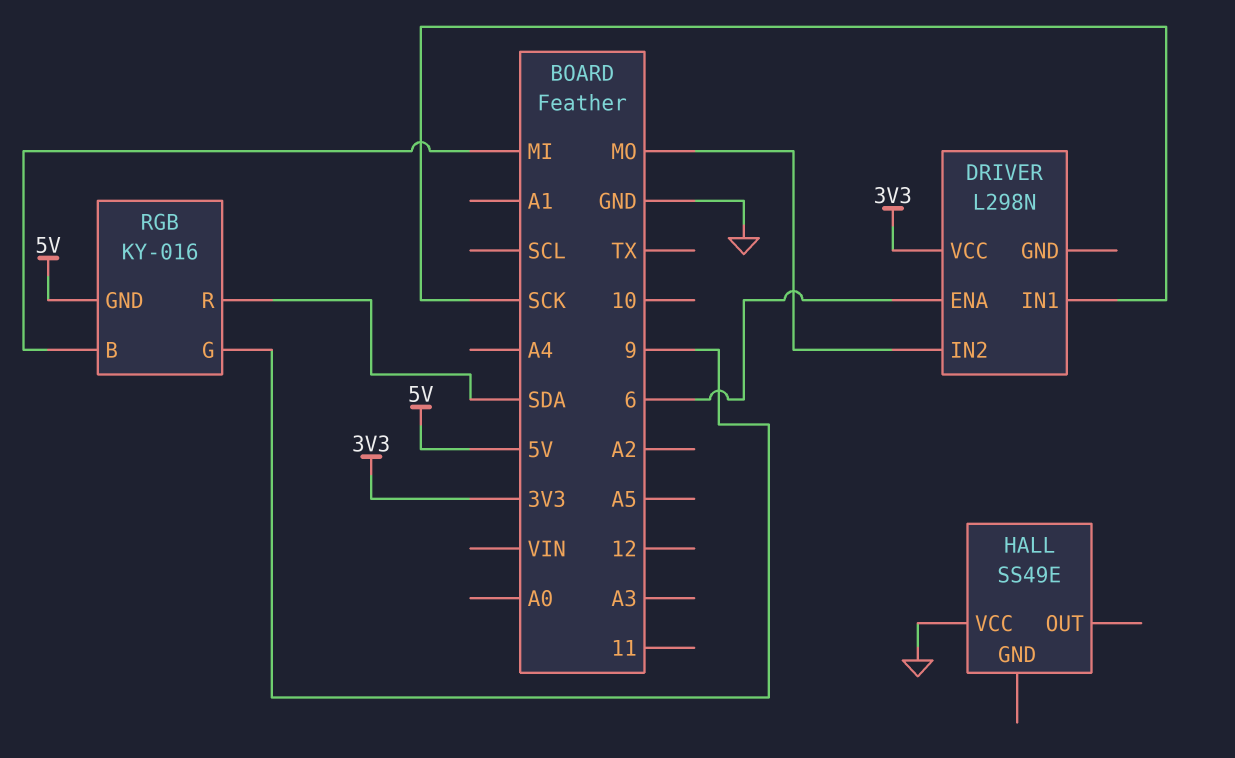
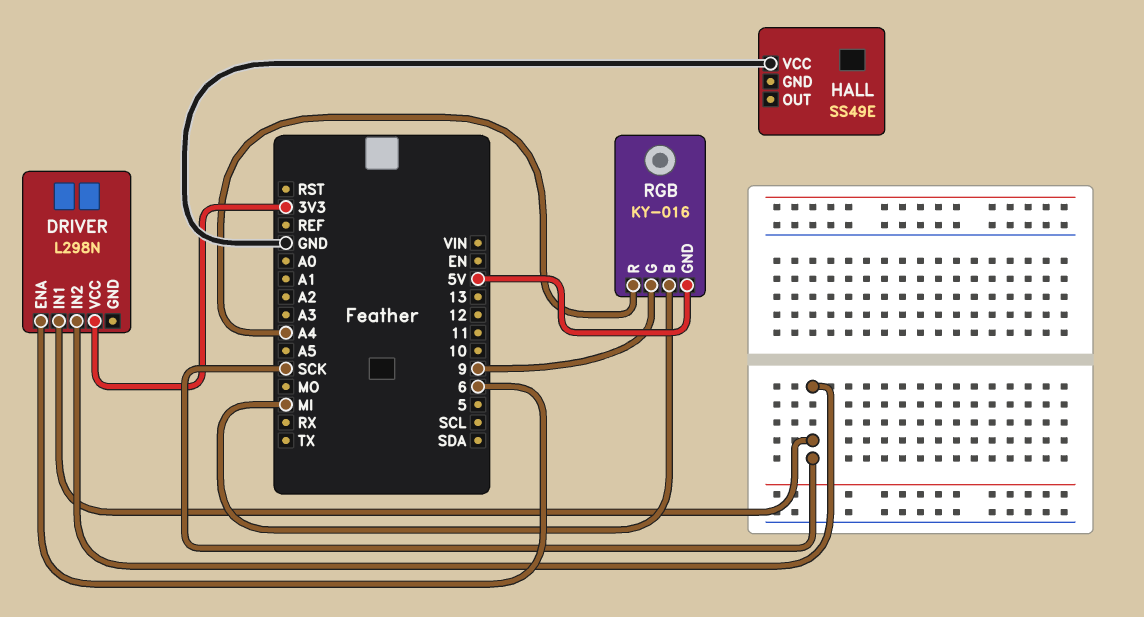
DRIVER pin IN2: MO -> SCK
RGB pin R: SDA -> A4

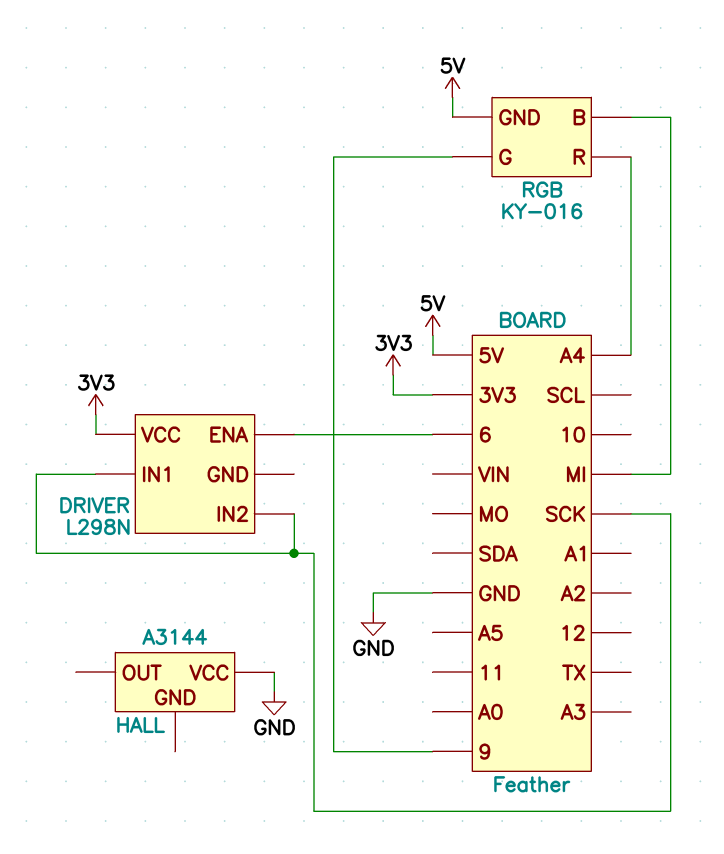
HALL: SS49E -> A3144

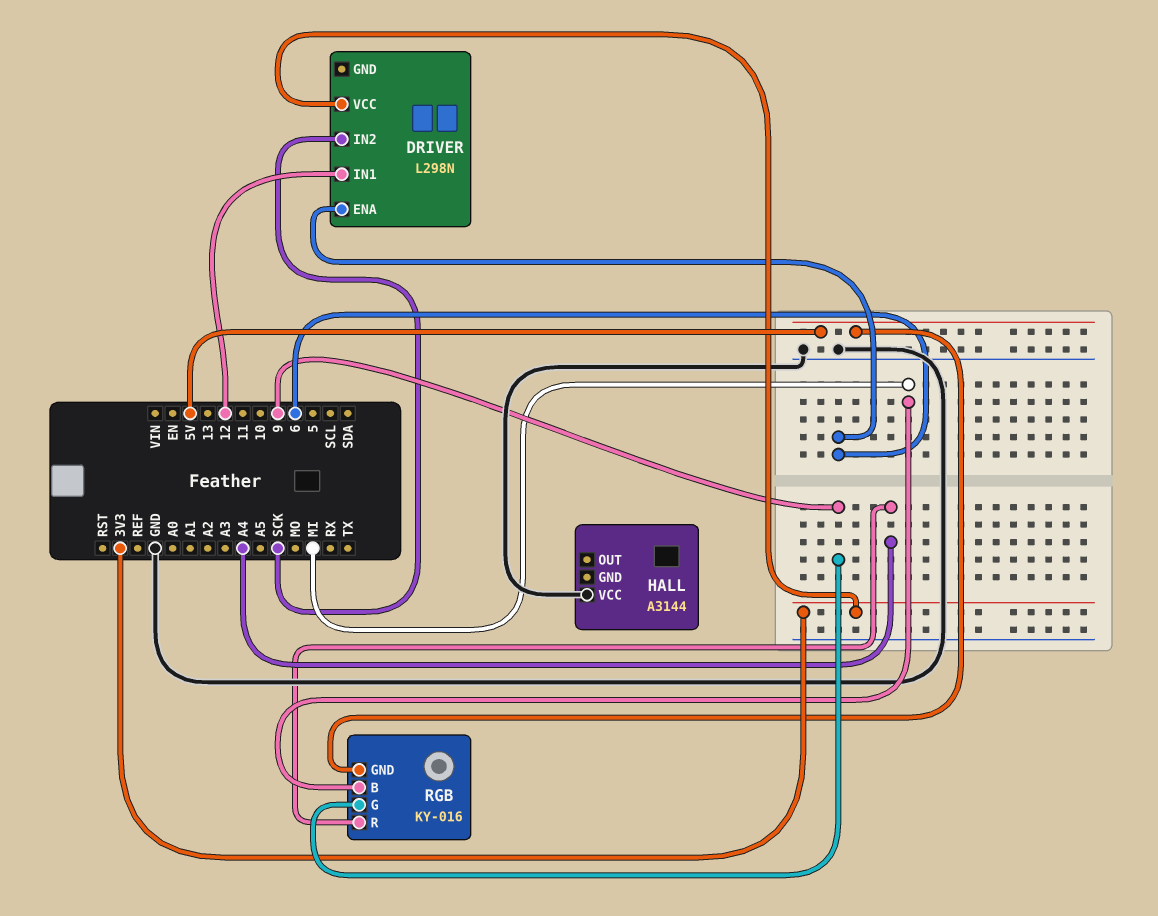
DRIVER pin IN1: SCK -> 12

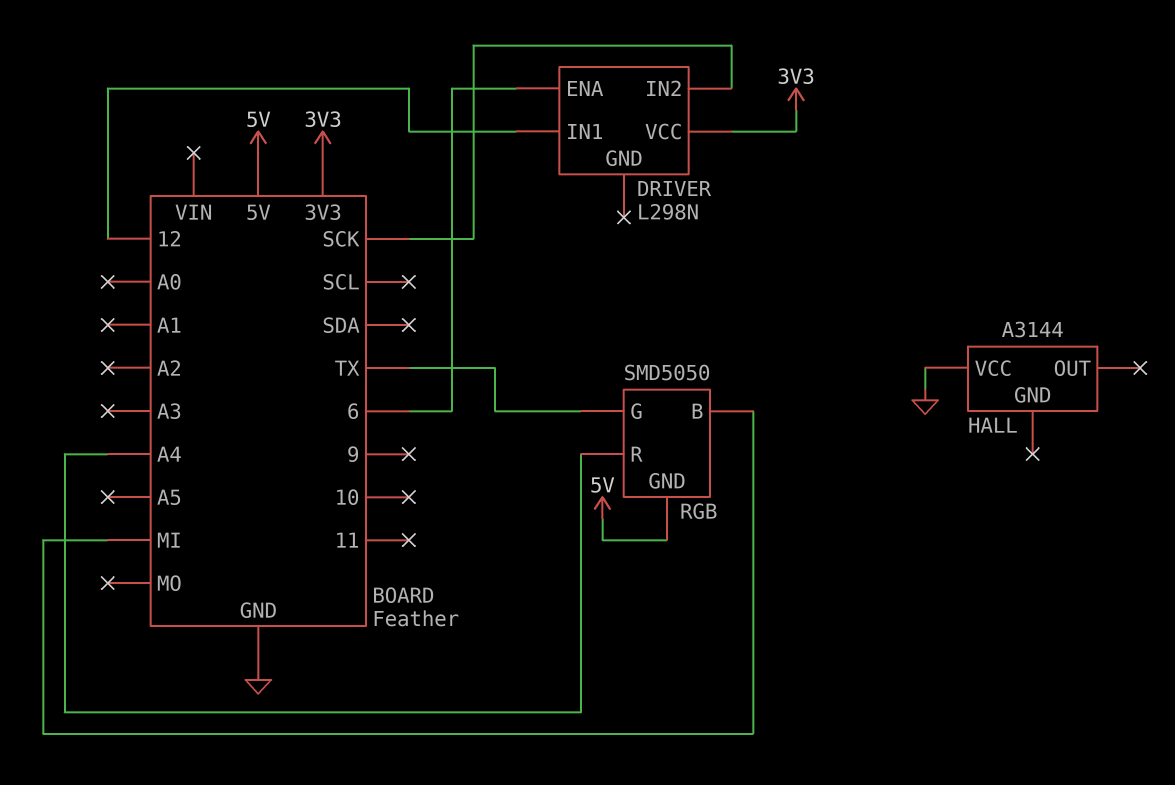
RGB: KY-016 -> SMD5050
RGB pin G: 9 -> TX

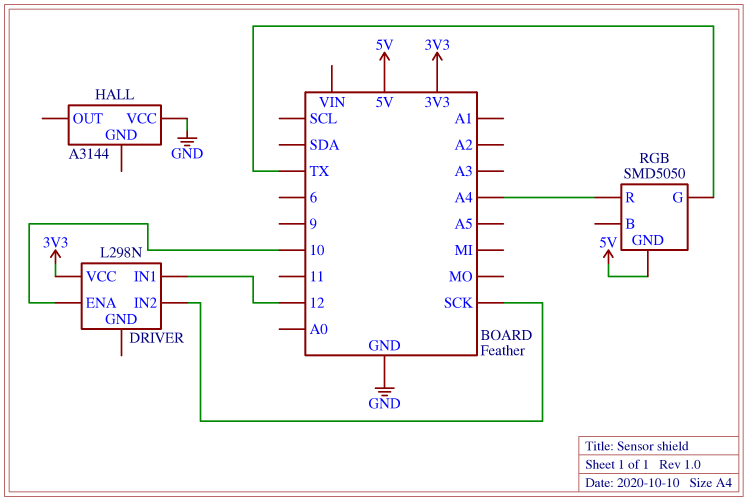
DRIVER pin ENA: 6 -> 10
RGB pin B: MI -> none

